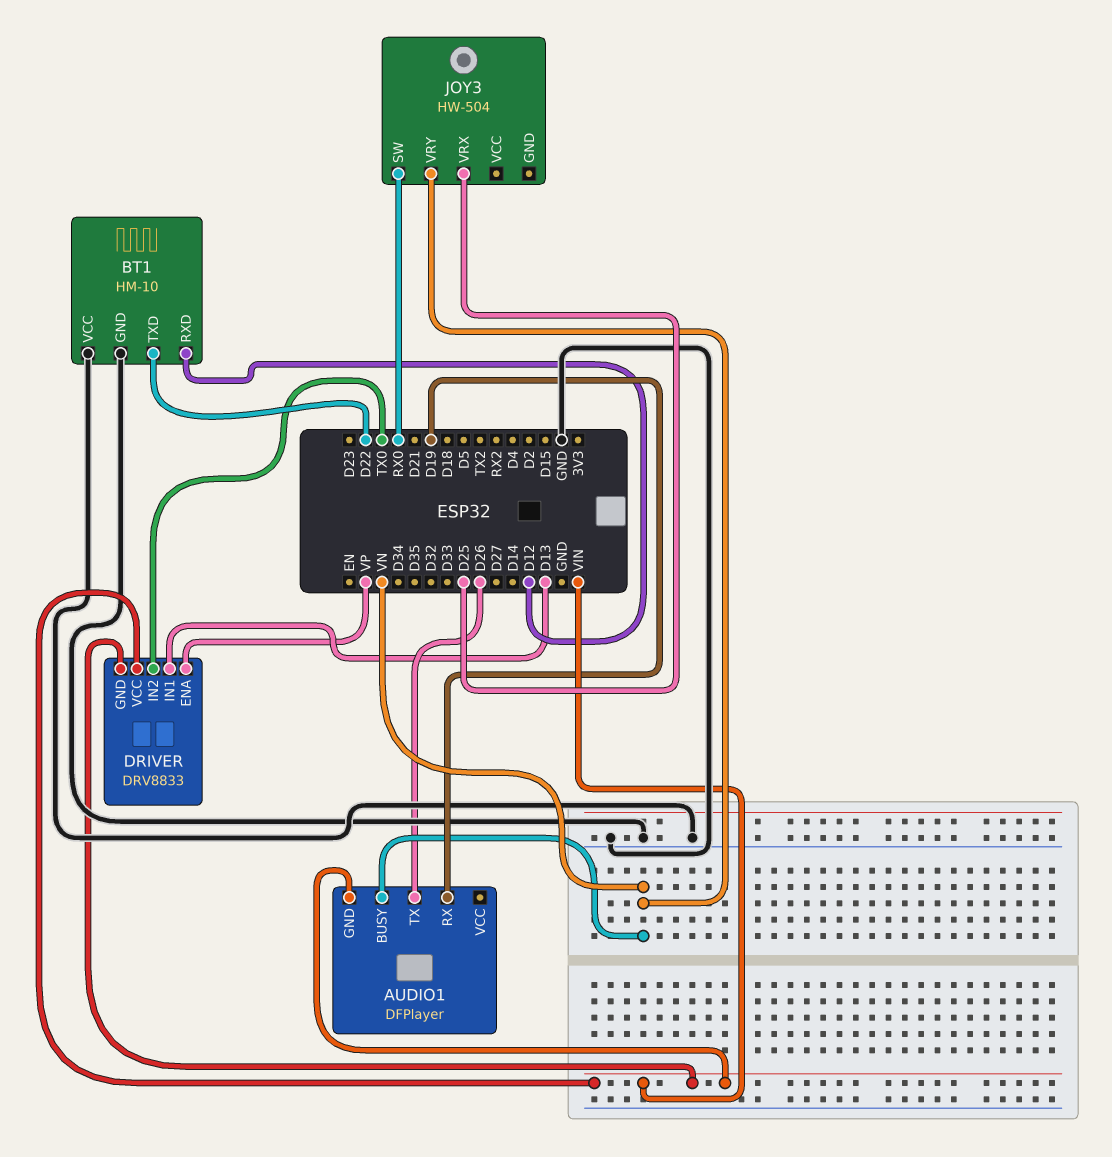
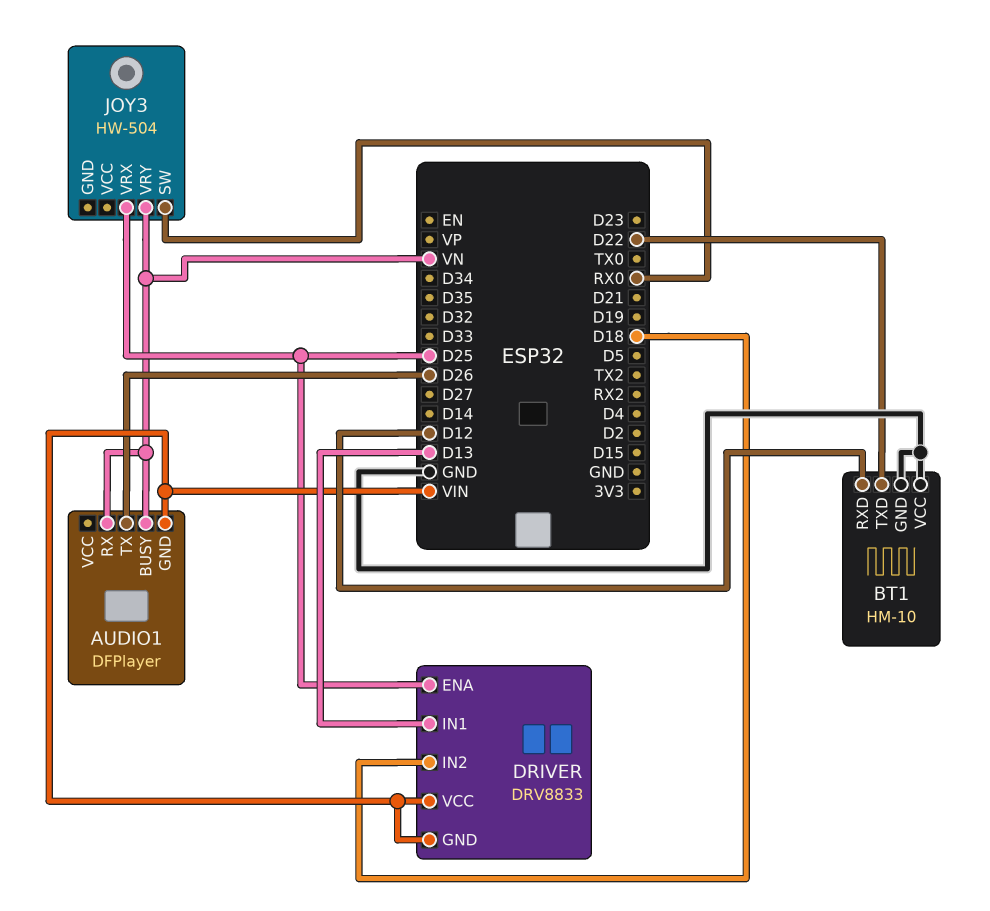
AUDIO1 pin RX: D19 -> VN
DRIVER pin ENA: VP -> D25
DRIVER pin IN2: TX0 -> D18

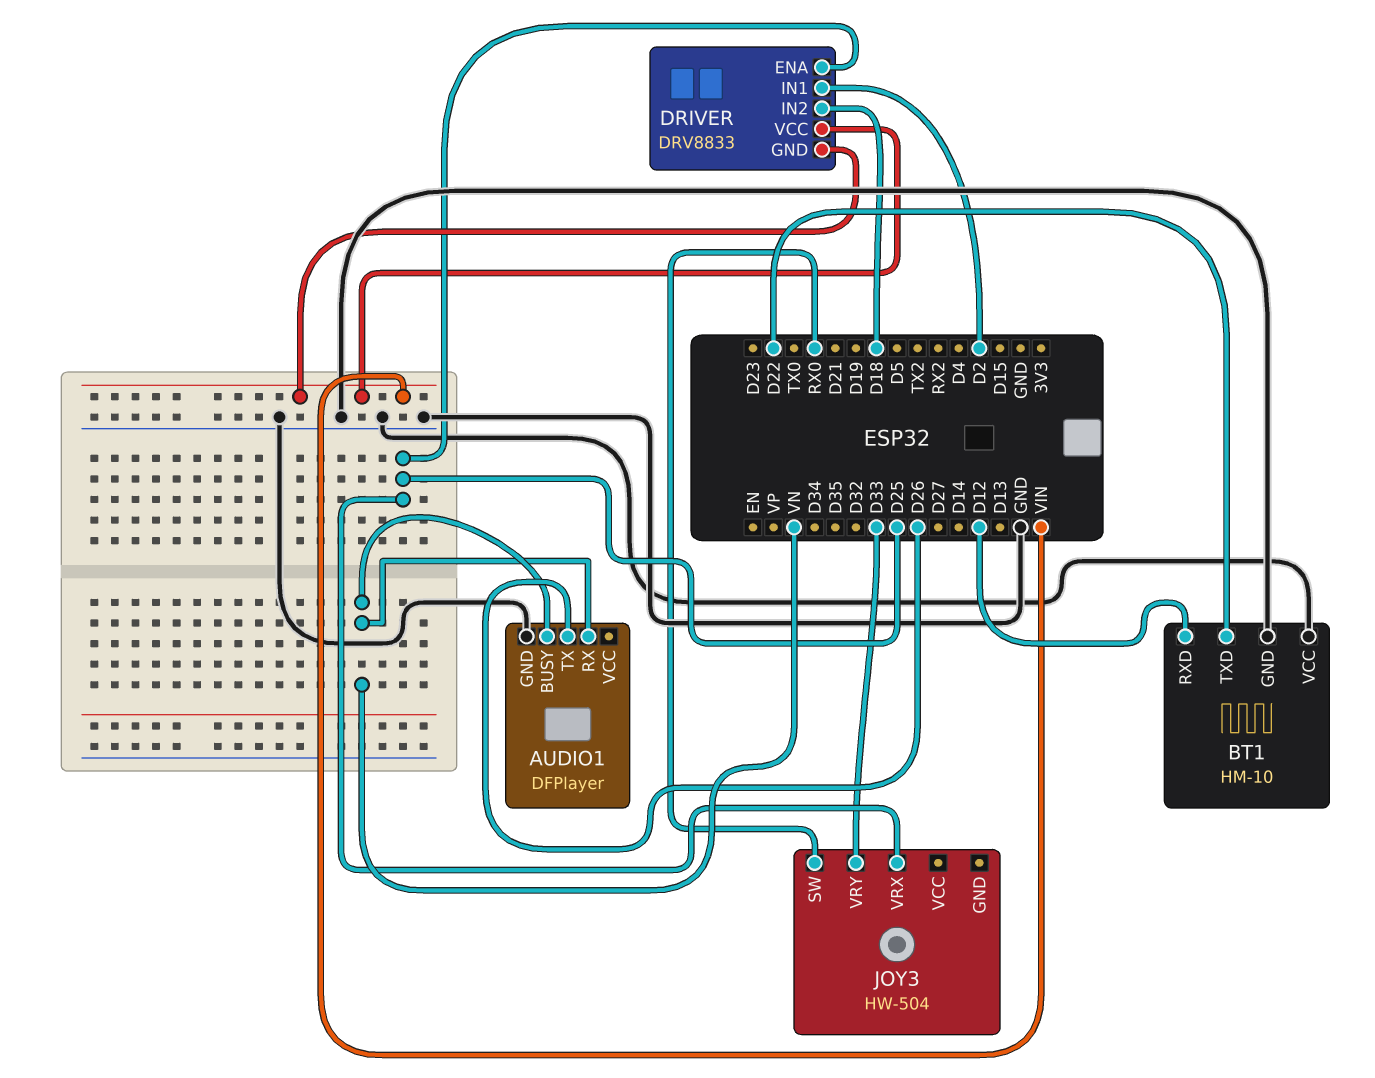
AUDIO1 pin GND: VIN -> GND
DRIVER pin IN1: D13 -> D2
JOY3 pin VRY: VN -> D33

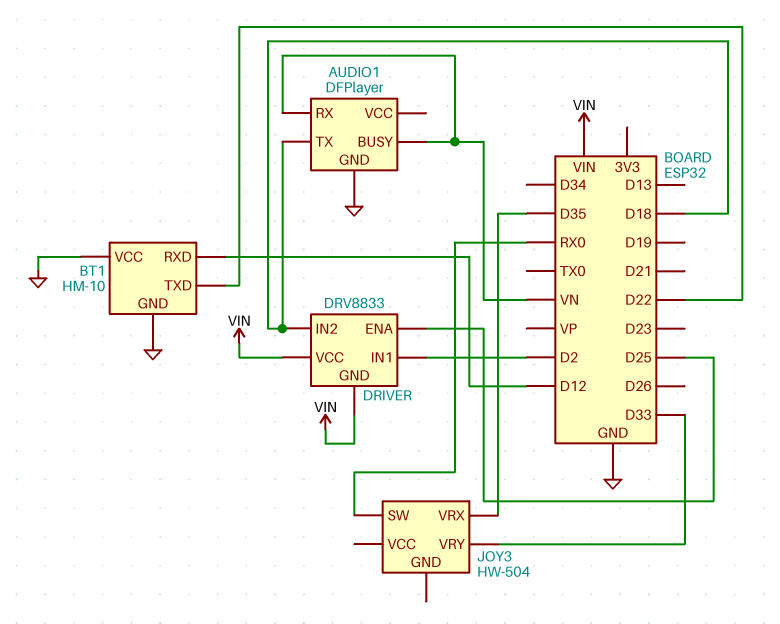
AUDIO1 pin TX: D26 -> D18
JOY3 pin VRX: D25 -> D35

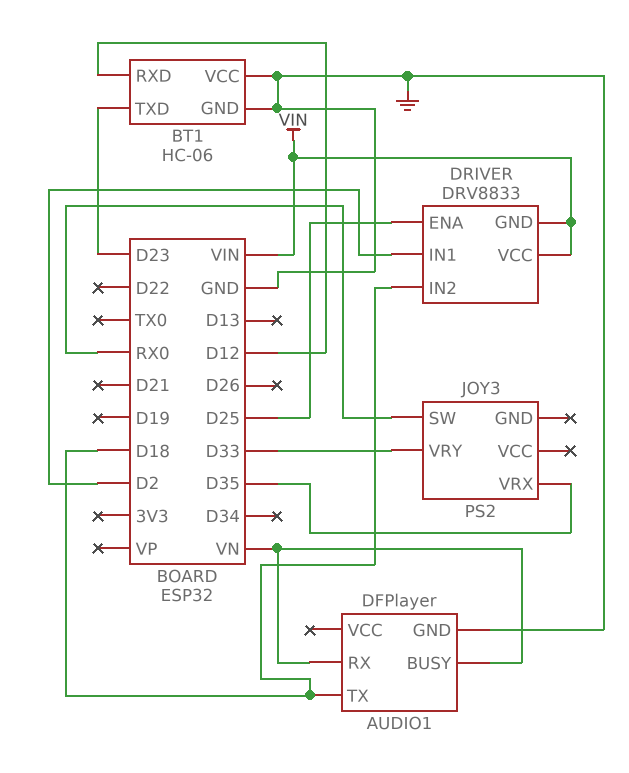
BT1: HM-10 -> HC-06
BT1 pin TXD: D22 -> D23
JOY3: HW-504 -> PS2

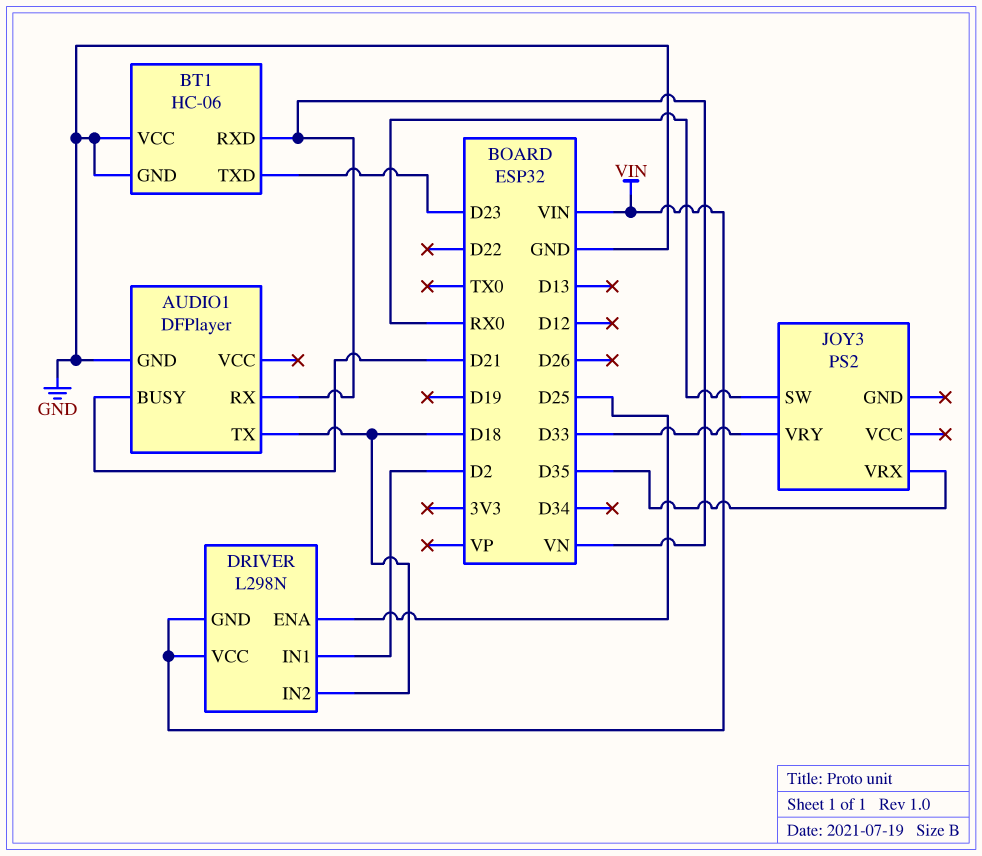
AUDIO1 pin BUSY: VN -> D21
BT1 pin RXD: D12 -> VN
DRIVER: DRV8833 -> L298N

